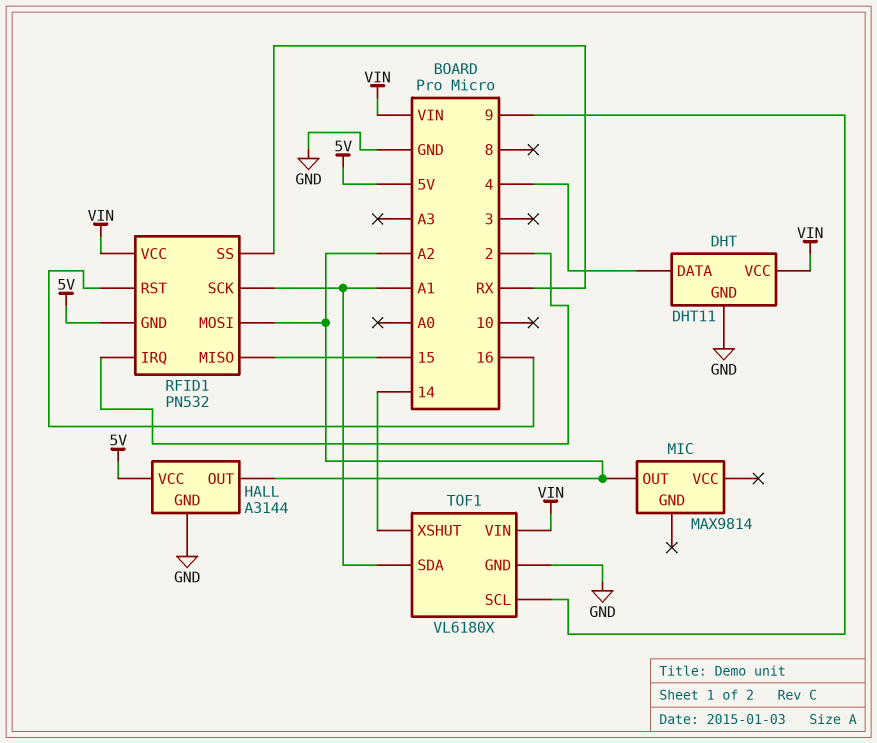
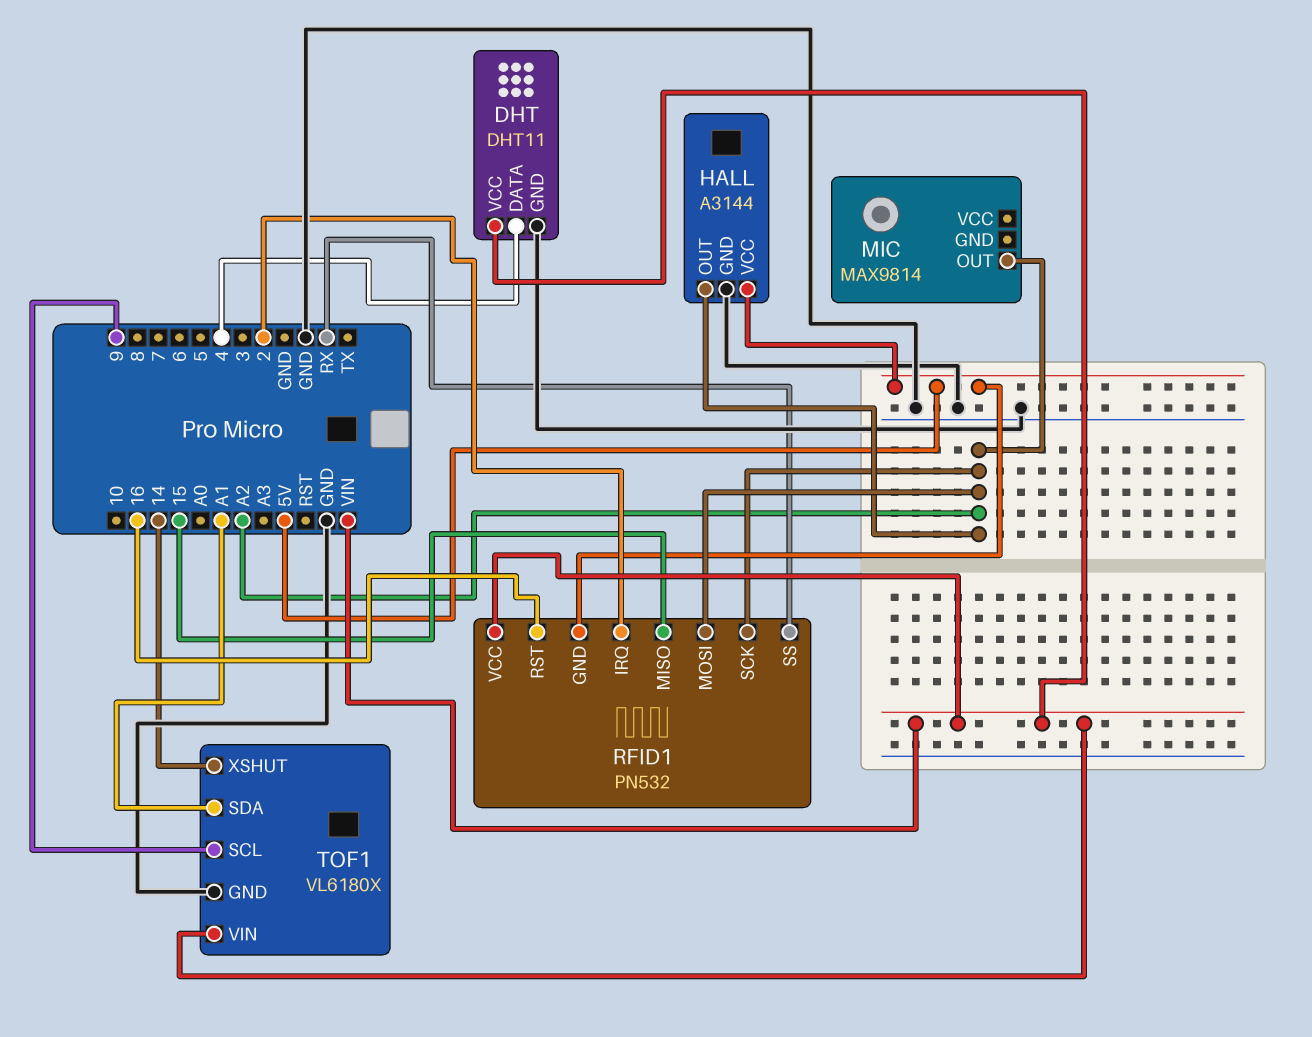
RFID1 pin SCK: A1 -> A2

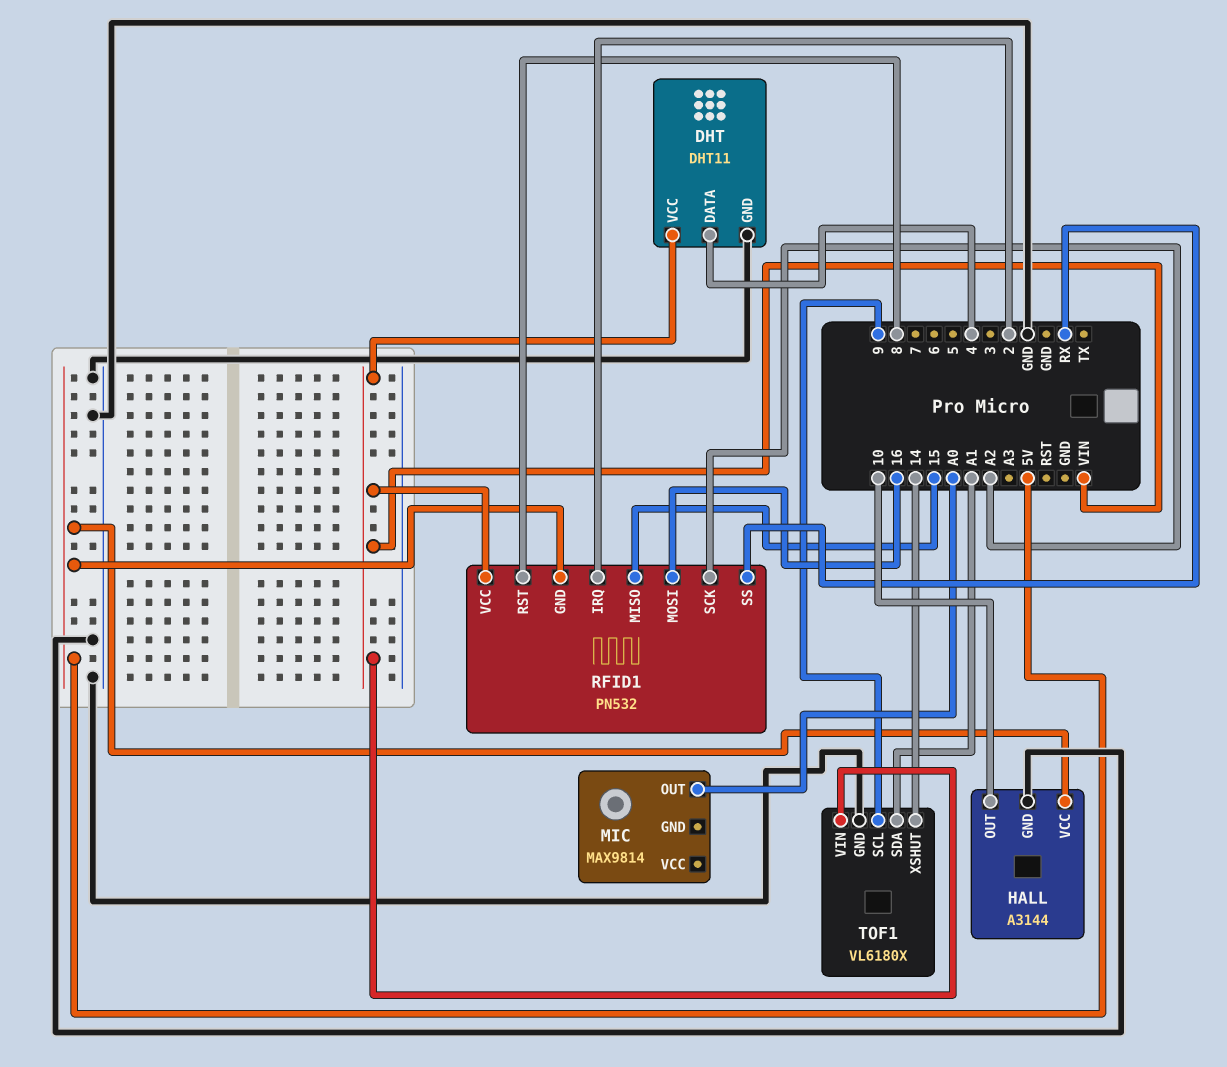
HALL pin OUT: A2 -> 10
MIC pin OUT: A2 -> A0
RFID1 pin MOSI: A2 -> 16
RFID1 pin RST: 16 -> 8

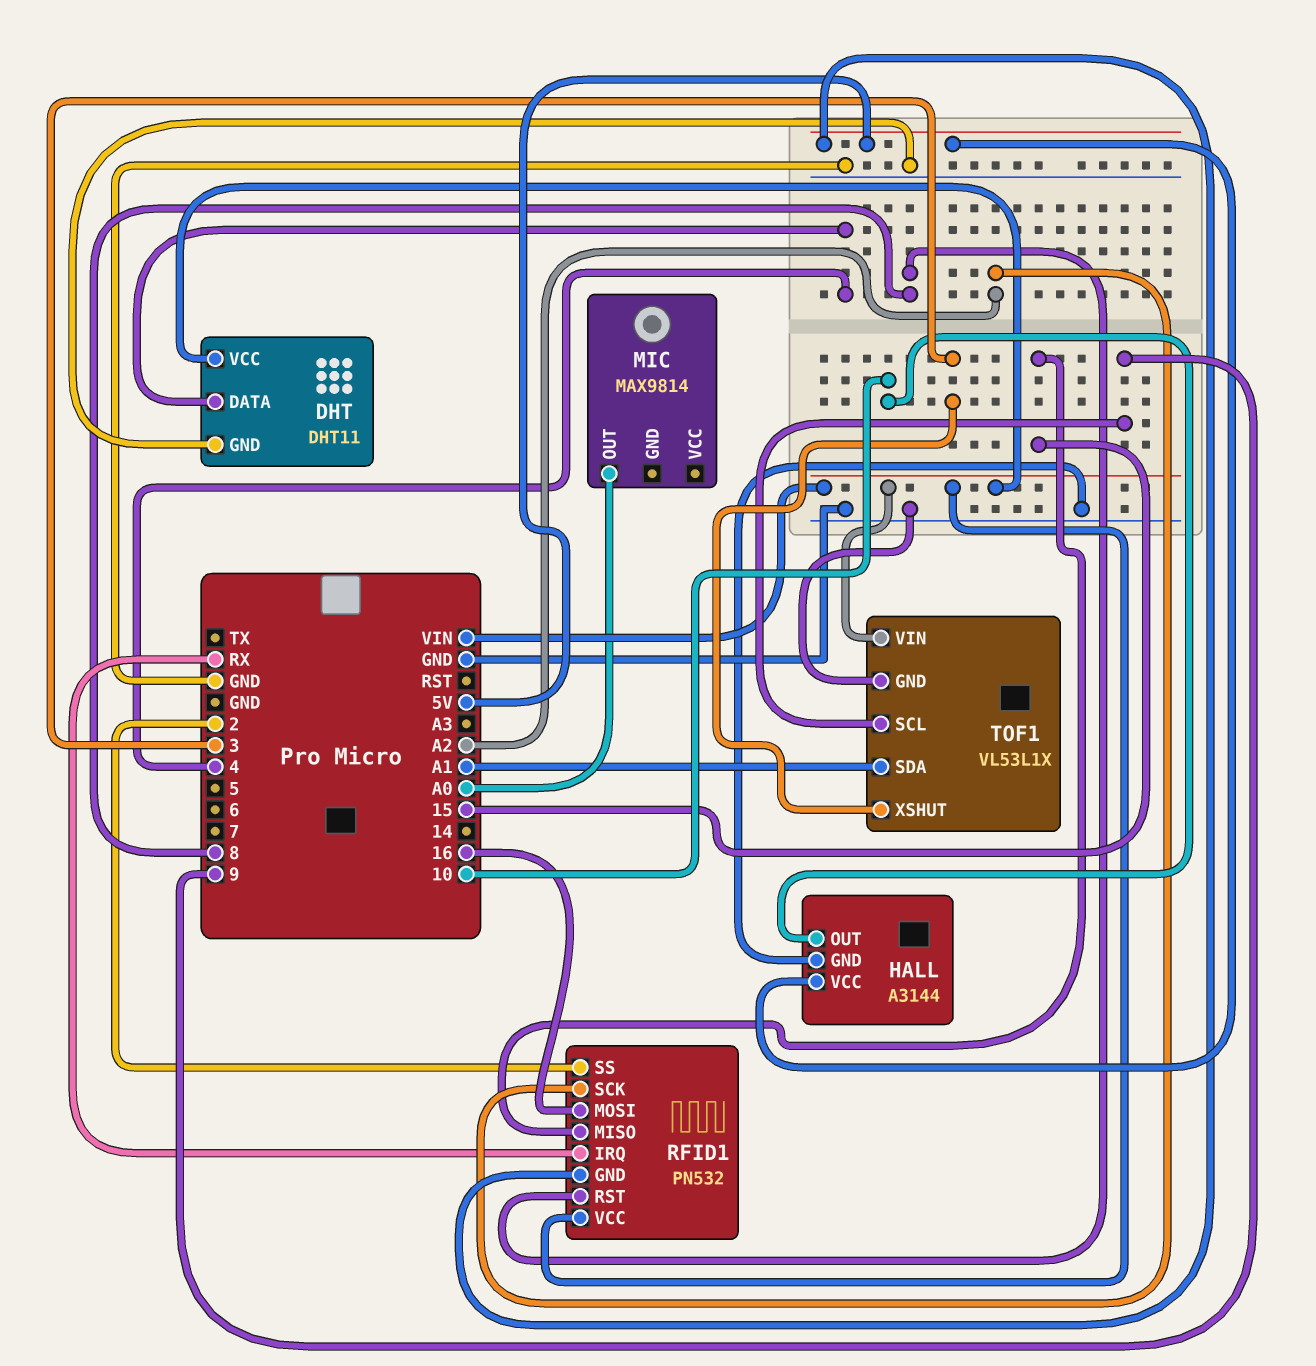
RFID1 pin IRQ: 2 -> RX
RFID1 pin SS: RX -> 2
TOF1: VL6180X -> VL53L1X
TOF1 pin XSHUT: 14 -> 3

